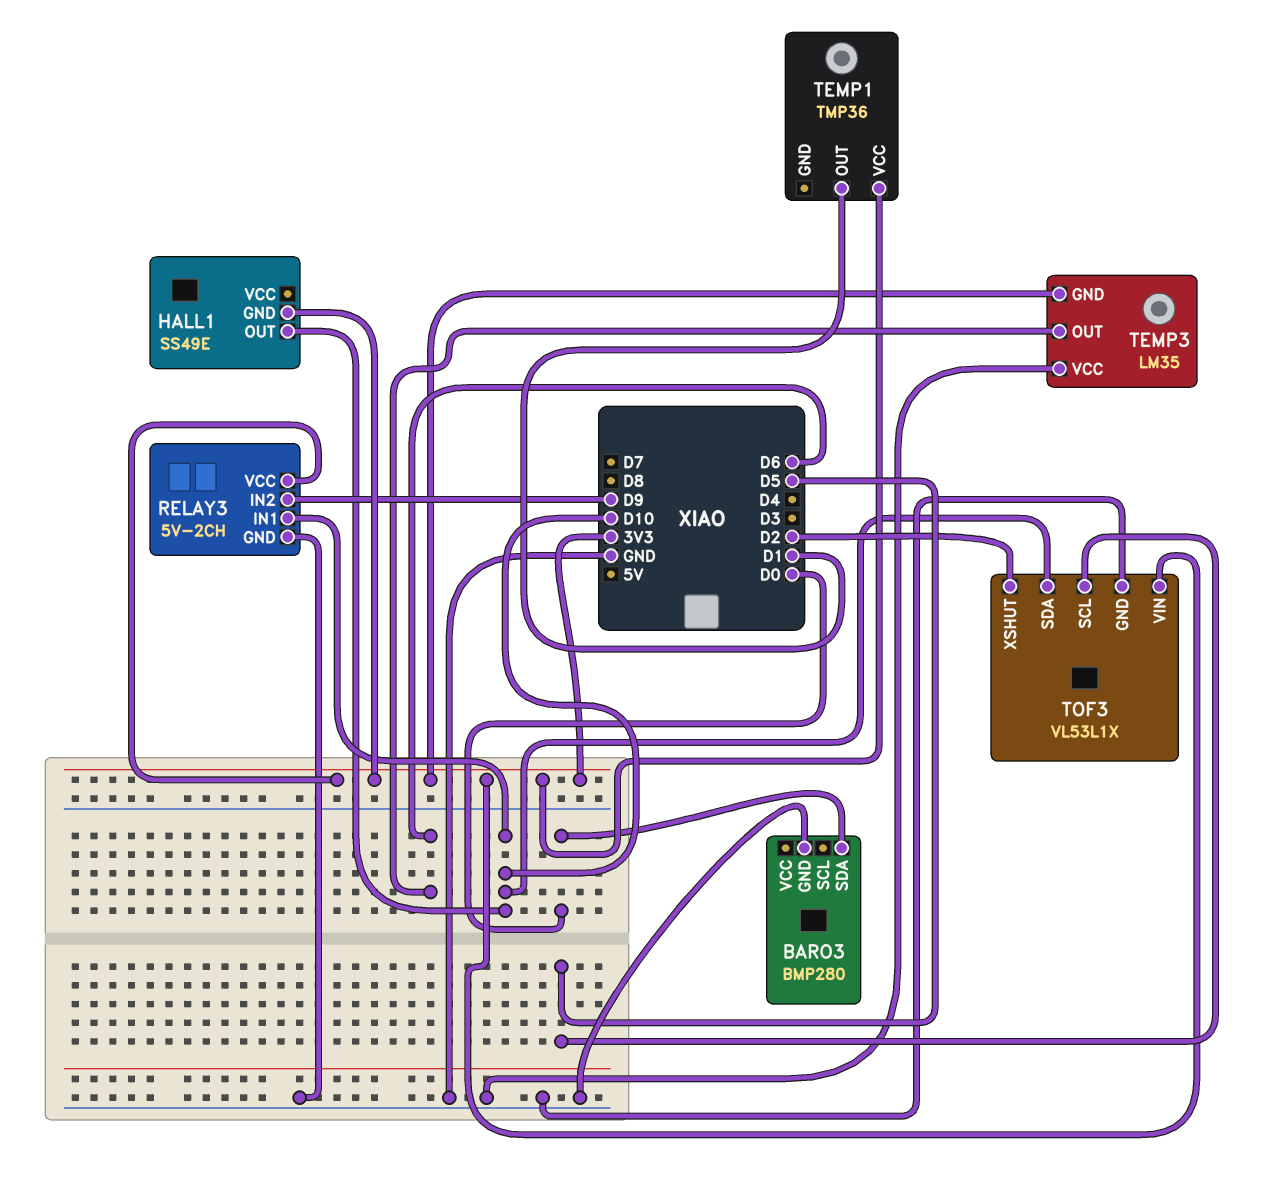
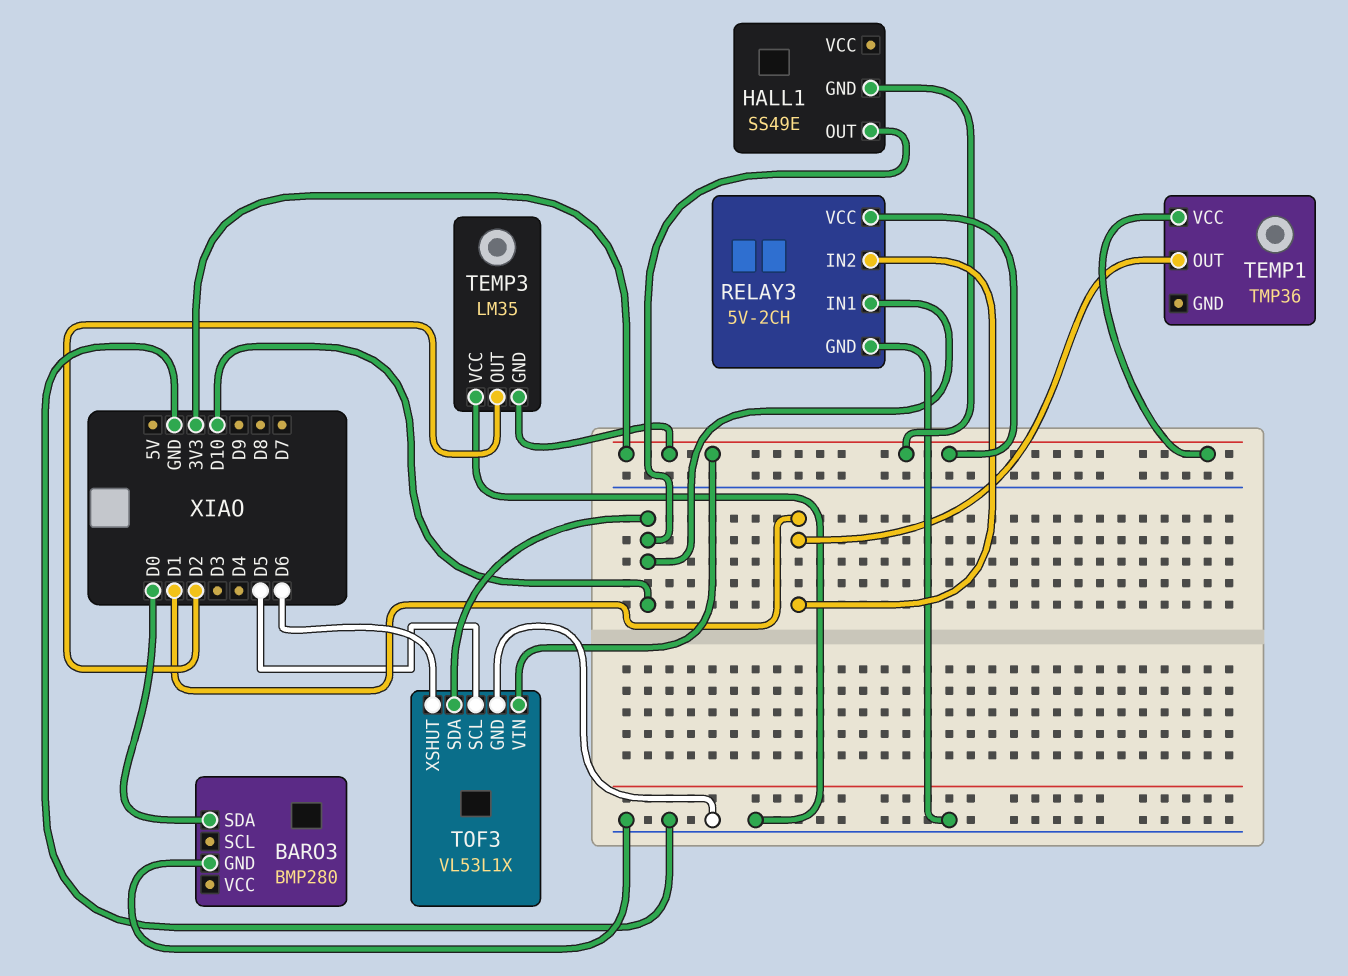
RELAY3 pin IN2: D9 -> D1
TEMP3 pin OUT: D6 -> D2
TOF3 pin XSHUT: D2 -> D6

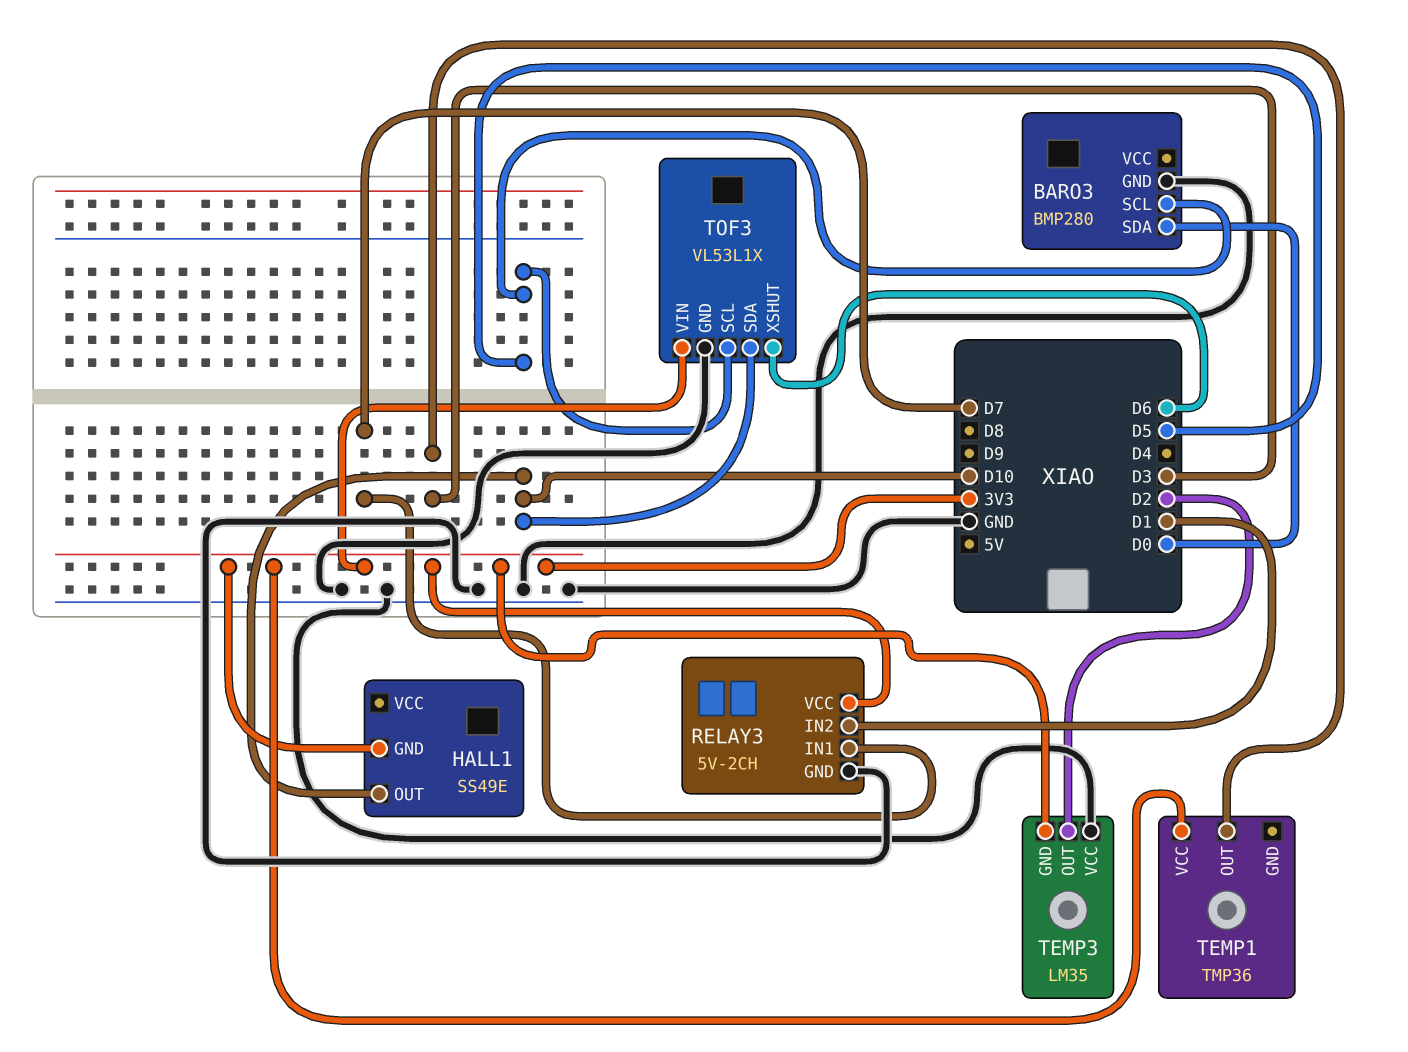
BARO3 pin SCL: none -> D5
RELAY3 pin IN1: D10 -> D7
TEMP1 pin OUT: D1 -> D3

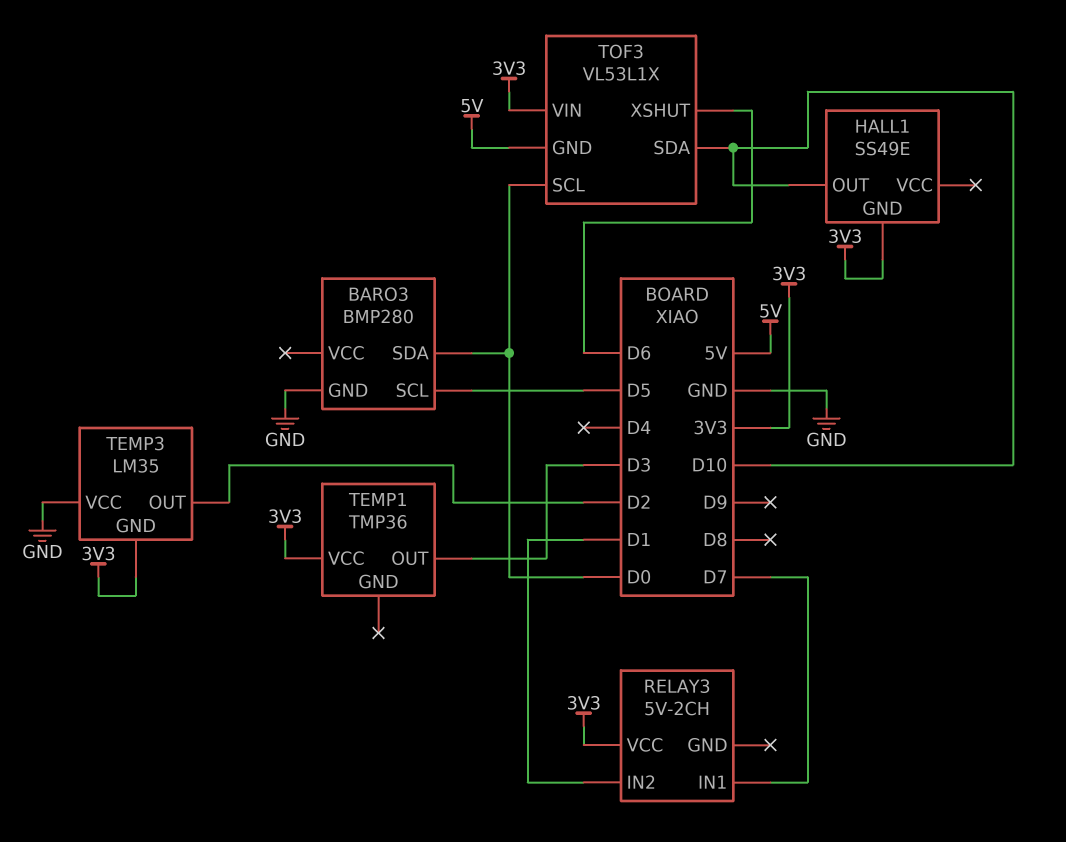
RELAY3 pin GND: GND -> none
TOF3 pin GND: GND -> 5V
TOF3 pin SCL: D5 -> D0

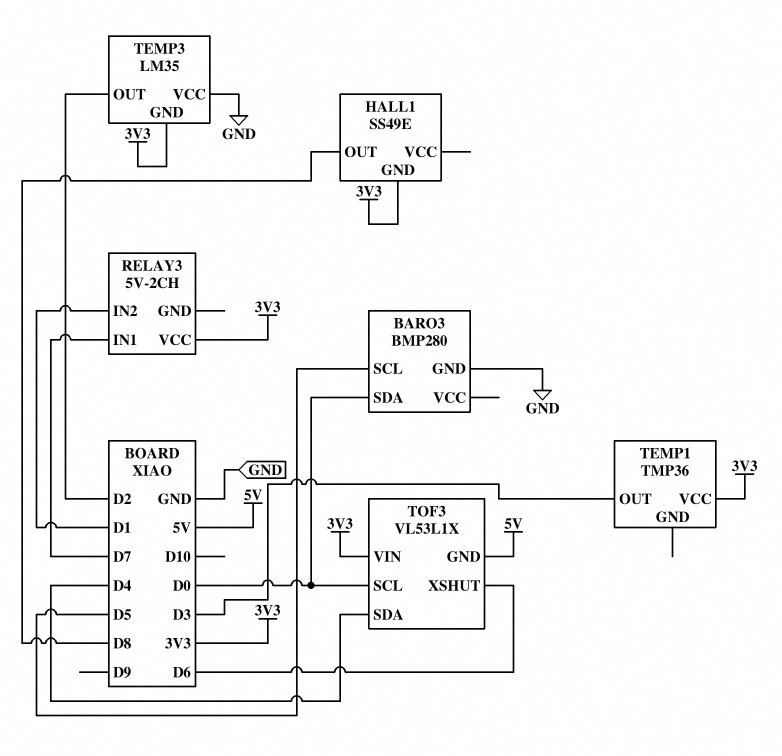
HALL1 pin OUT: D10 -> D8
TOF3 pin SDA: D10 -> D4

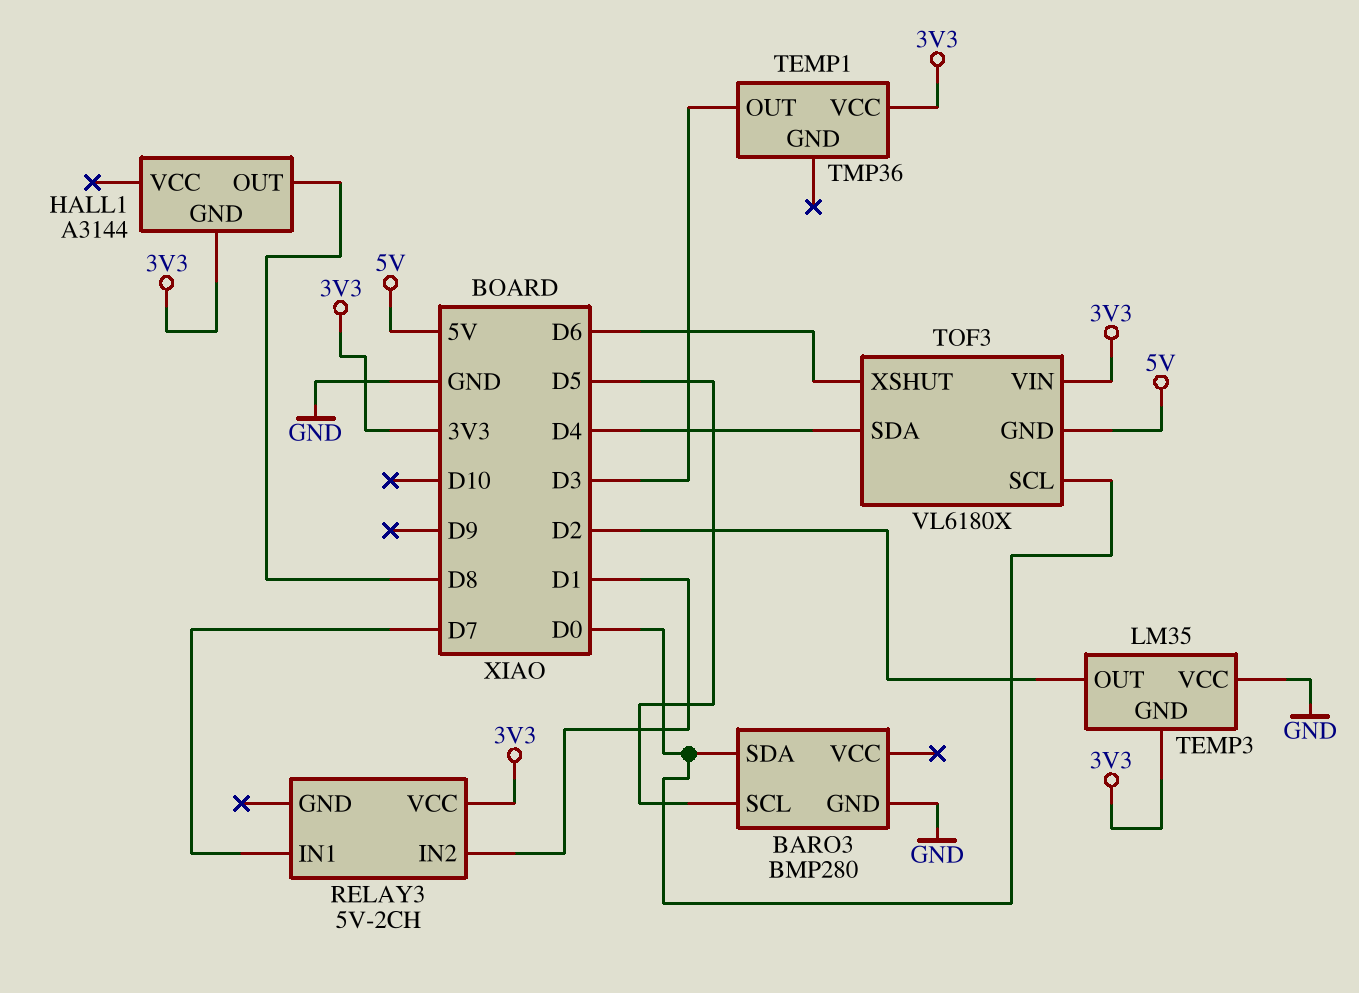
HALL1: SS49E -> A3144
TOF3: VL53L1X -> VL6180X

